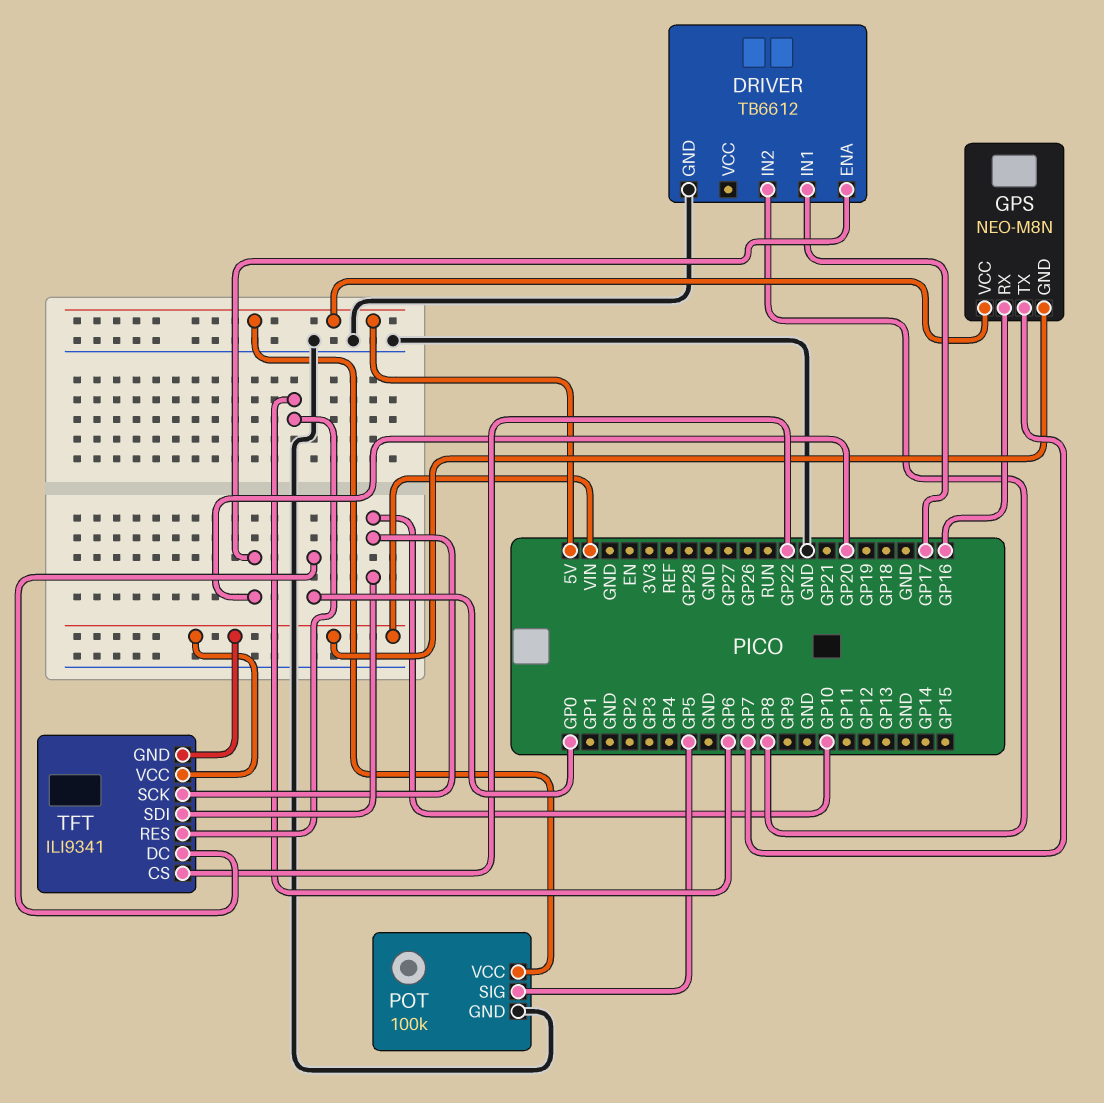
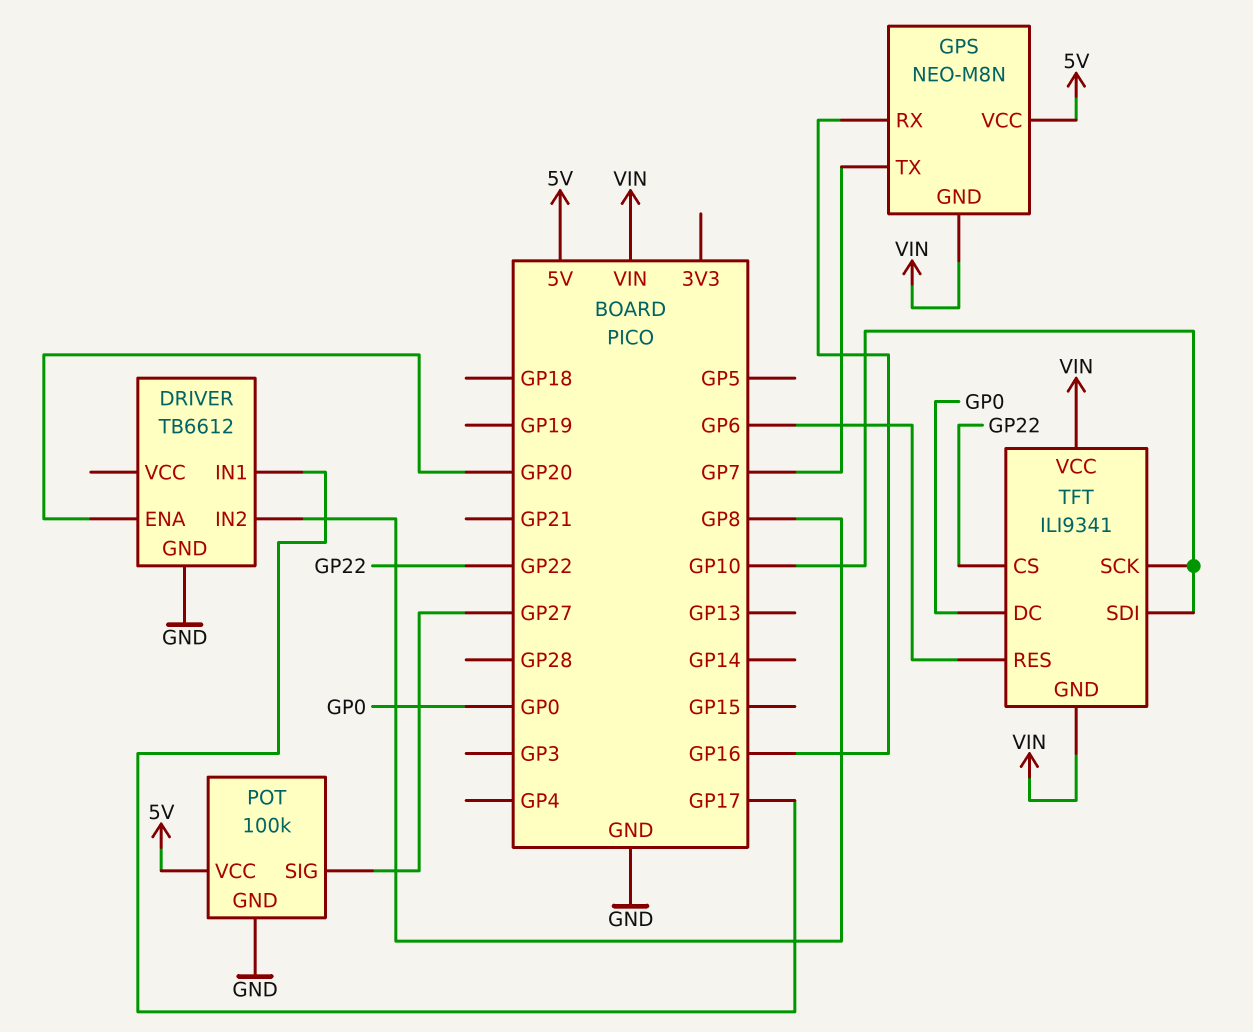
POT pin SIG: GP5 -> GP27

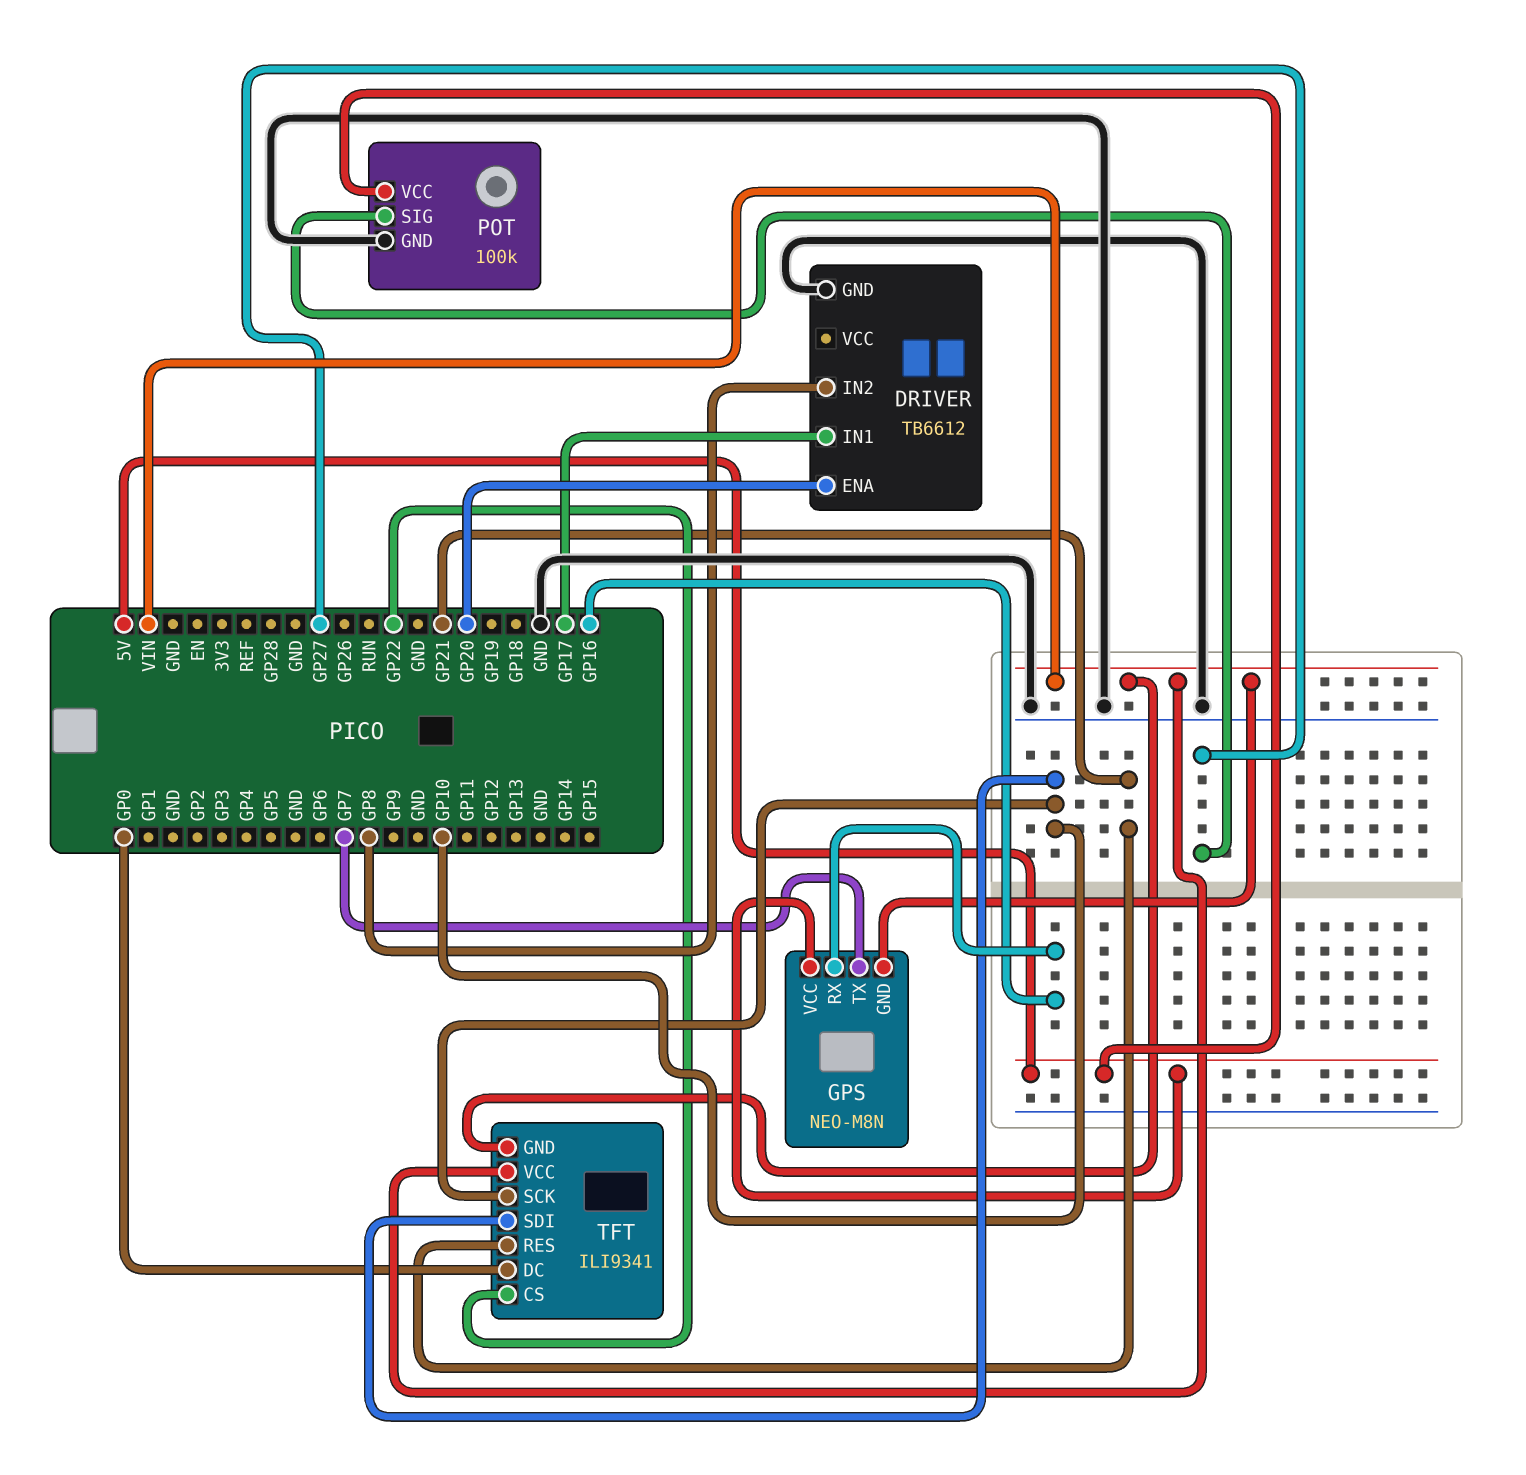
TFT pin RES: GP6 -> GP21

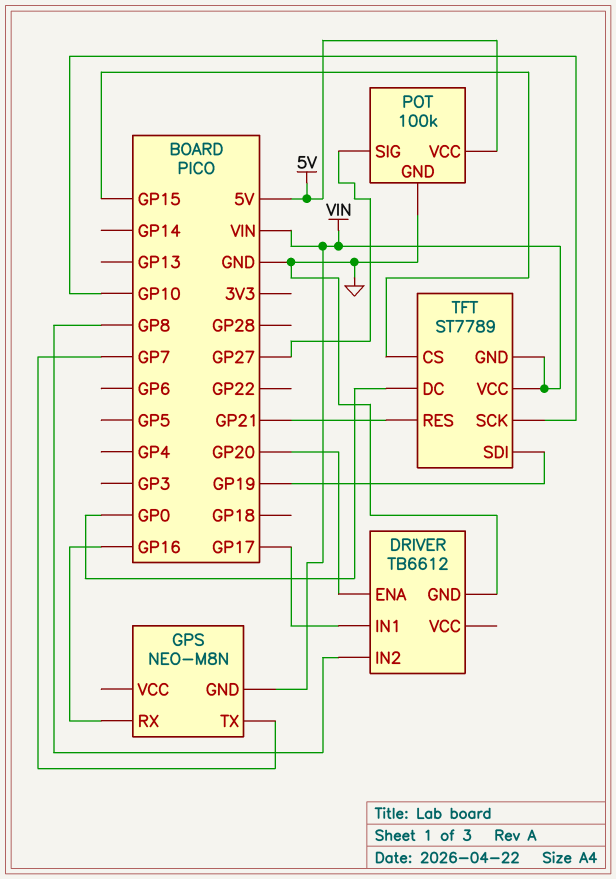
GPS pin VCC: 5V -> none
TFT: ILI9341 -> ST7789
TFT pin CS: GP22 -> GP15
TFT pin SDI: GP10 -> GP19

